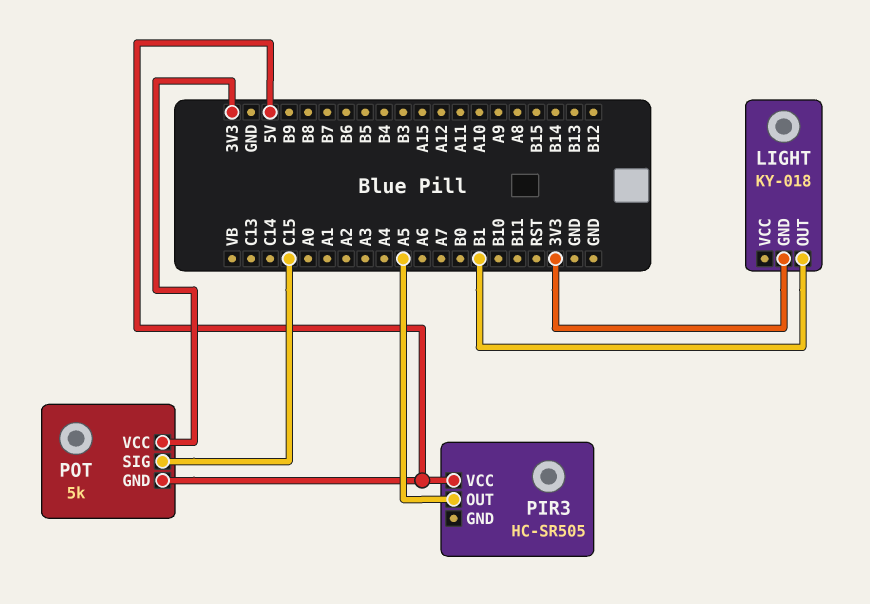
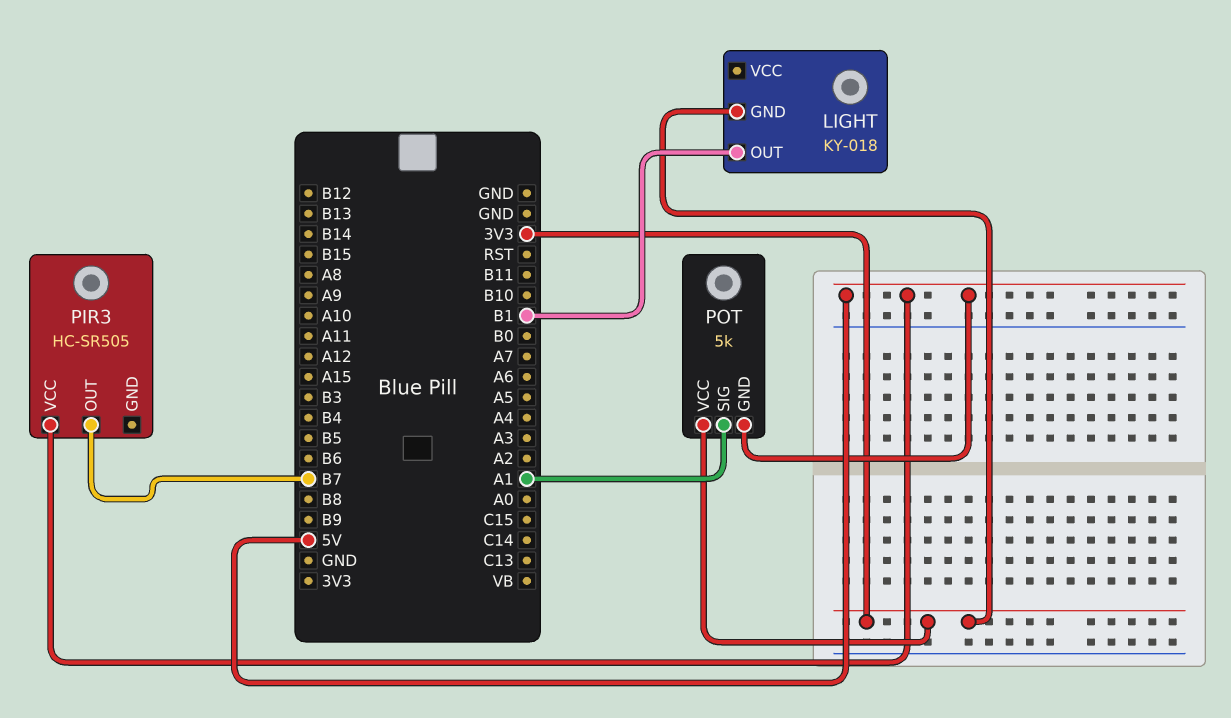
PIR3 pin OUT: A5 -> B7
POT pin SIG: C15 -> A1

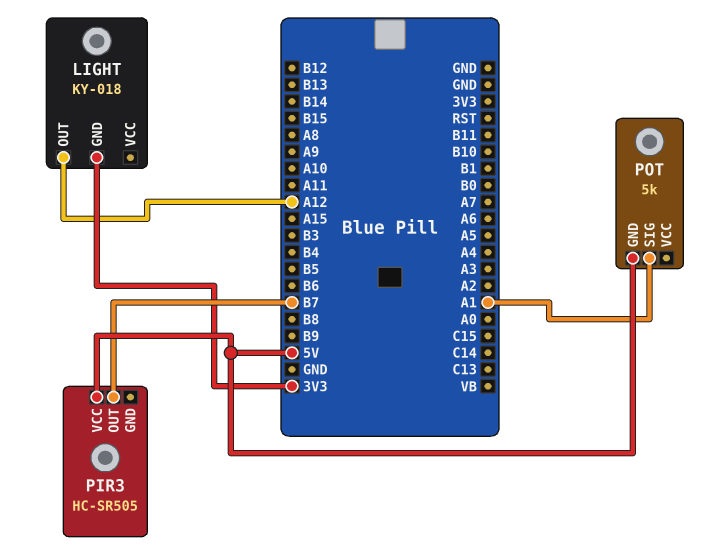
LIGHT pin OUT: B1 -> A12
POT pin VCC: 3V3 -> none

